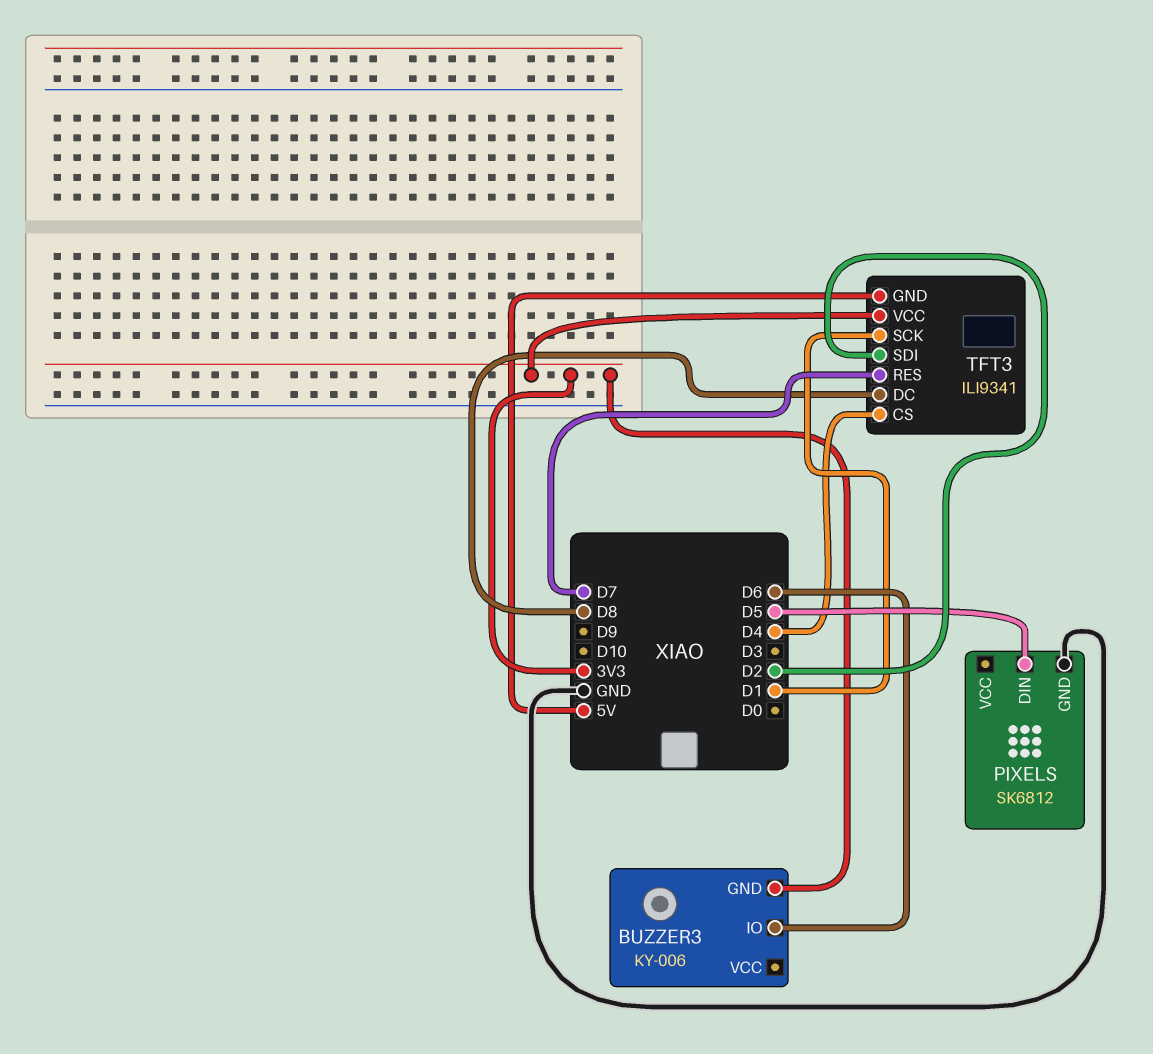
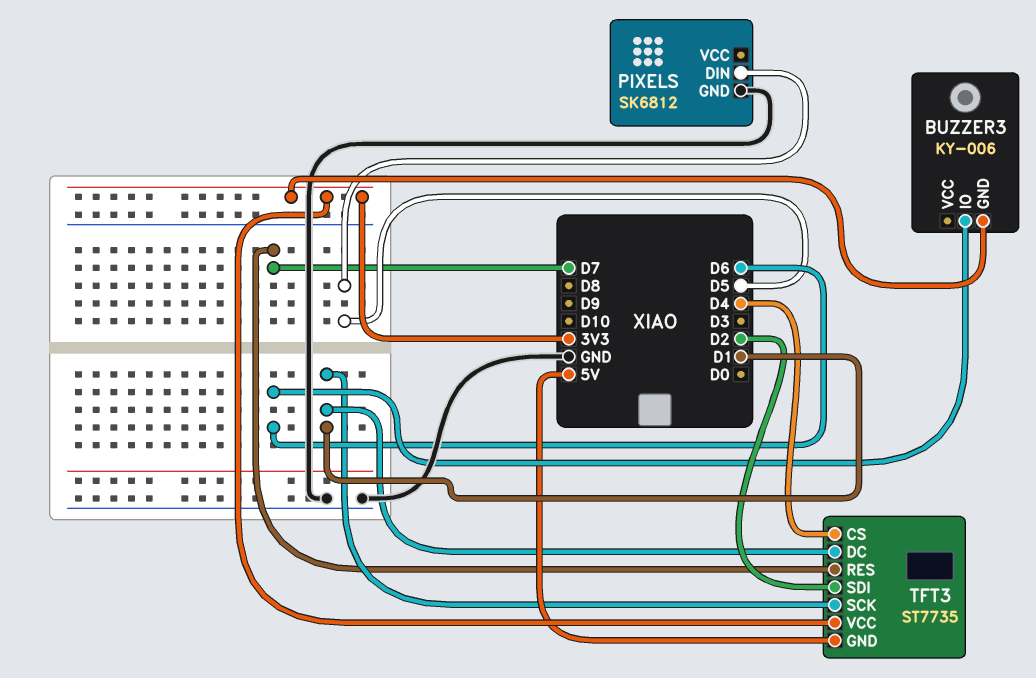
TFT3: ILI9341 -> ST7735
TFT3 pin DC: D8 -> D1

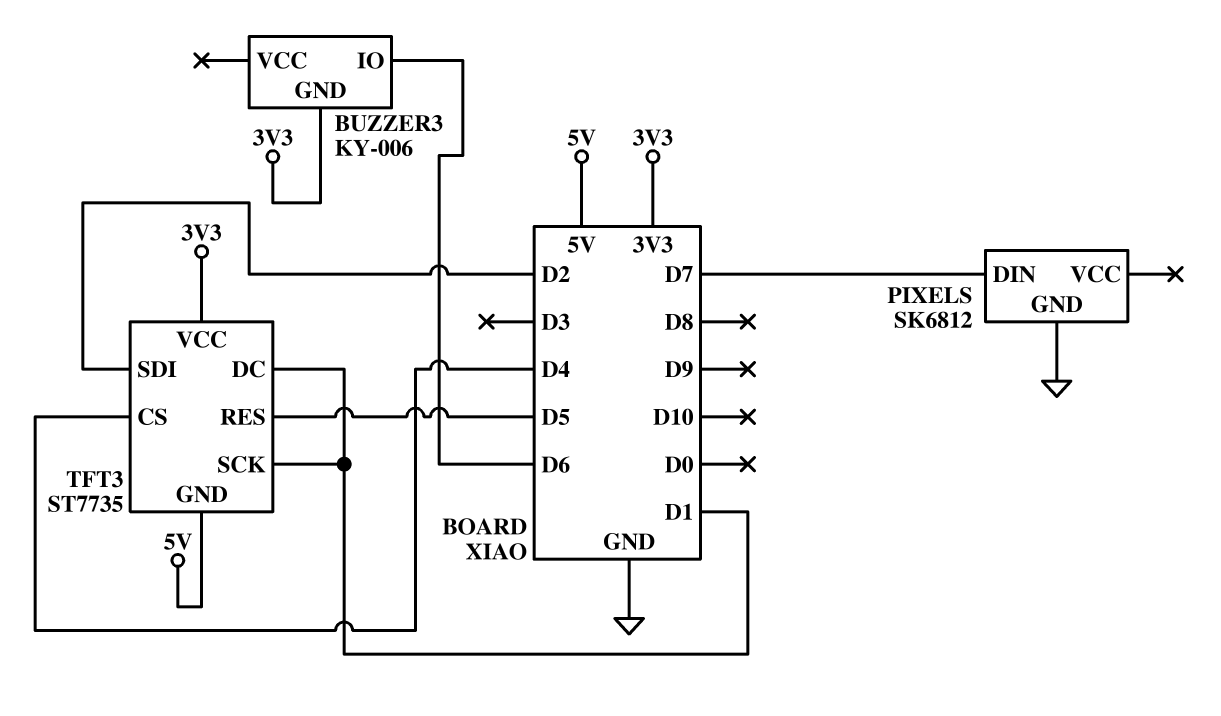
PIXELS pin DIN: D5 -> D7
TFT3 pin RES: D7 -> D5

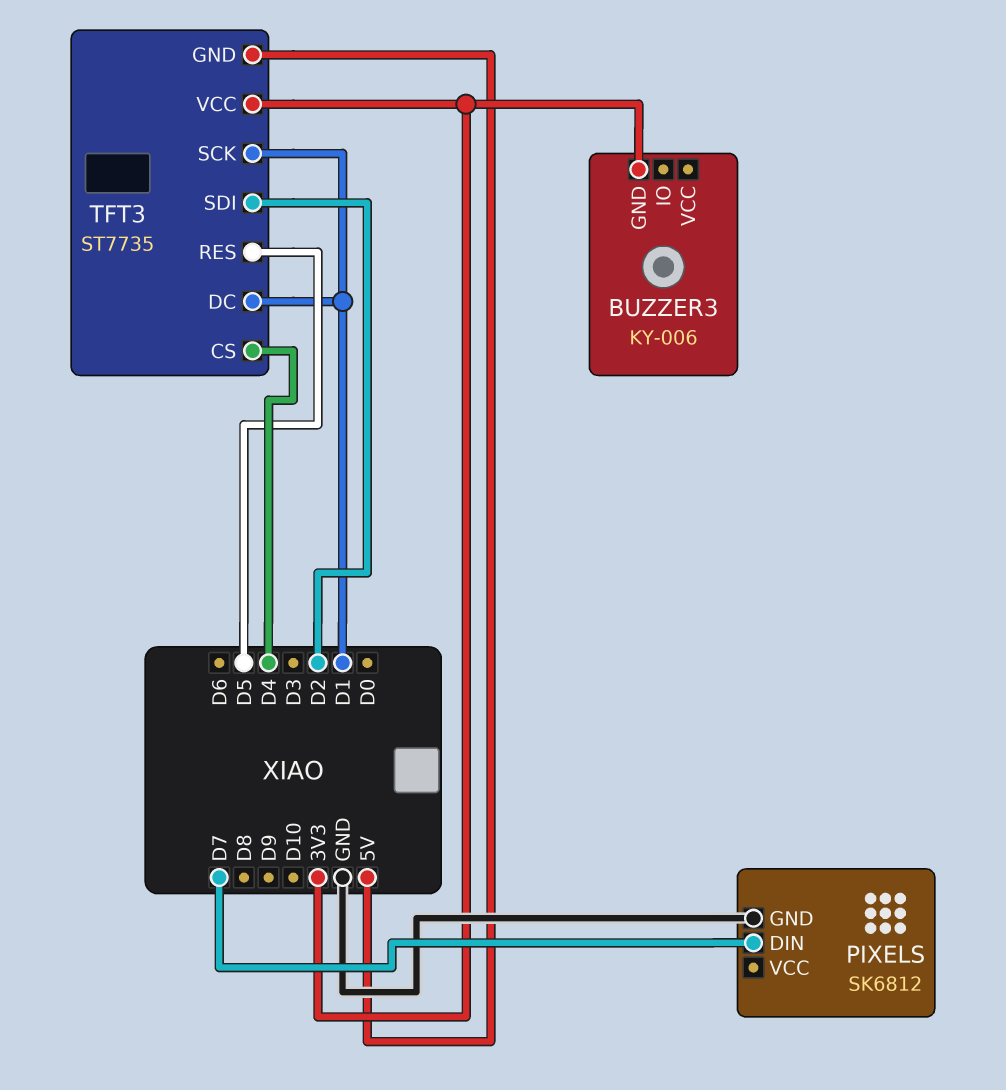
BUZZER3 pin IO: D6 -> none

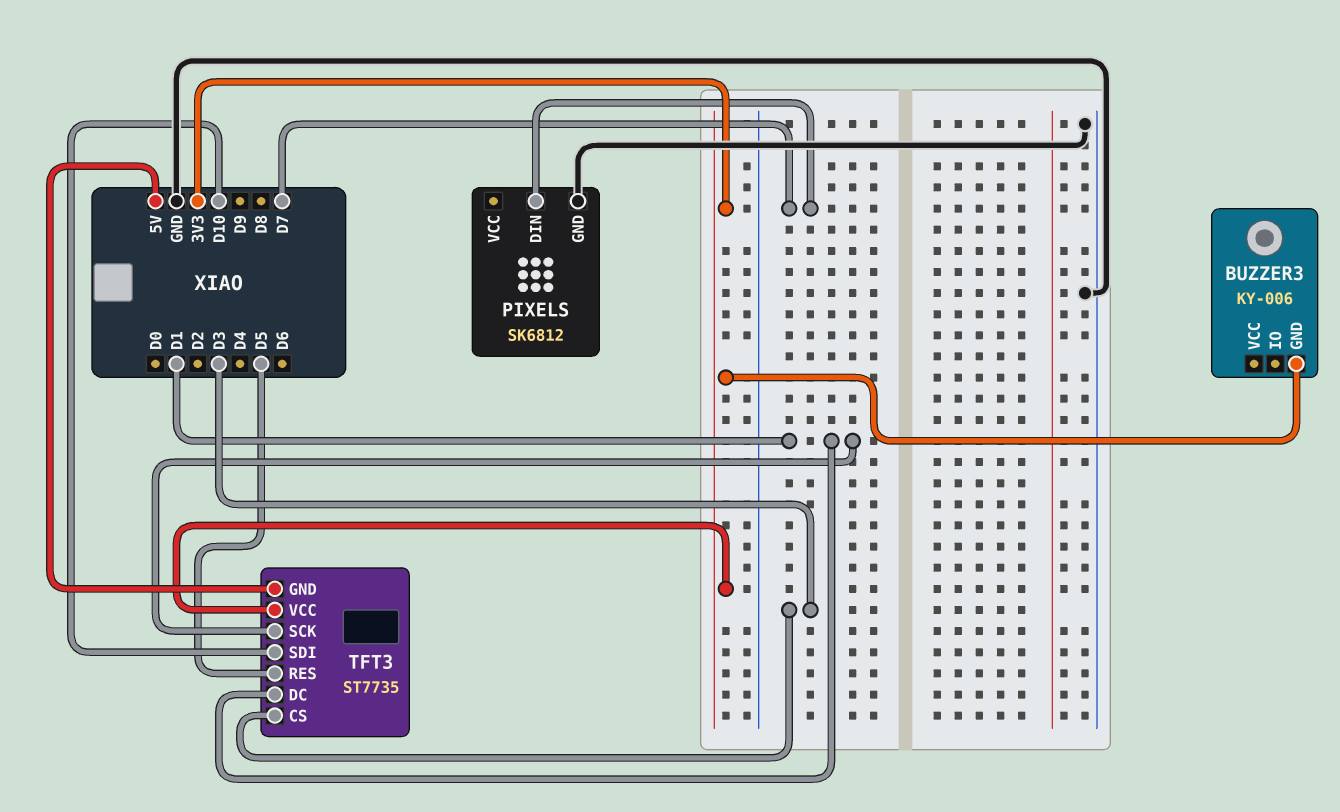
TFT3 pin CS: D4 -> D3
TFT3 pin SDI: D2 -> D10

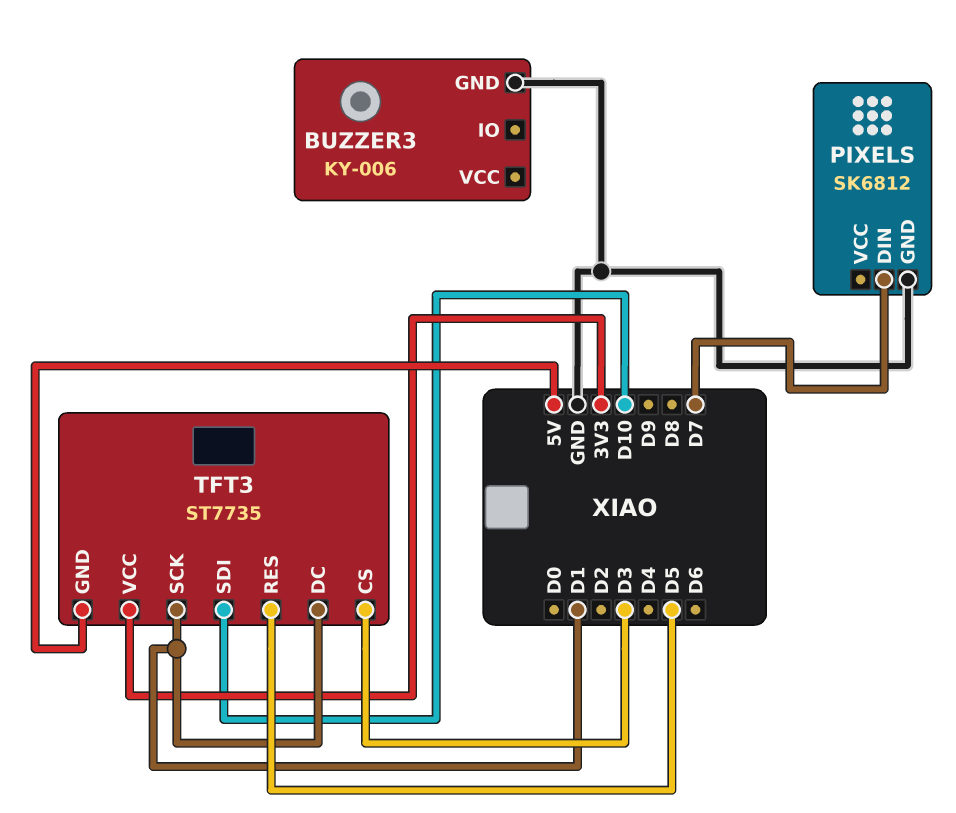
BUZZER3 pin GND: 3V3 -> GND

